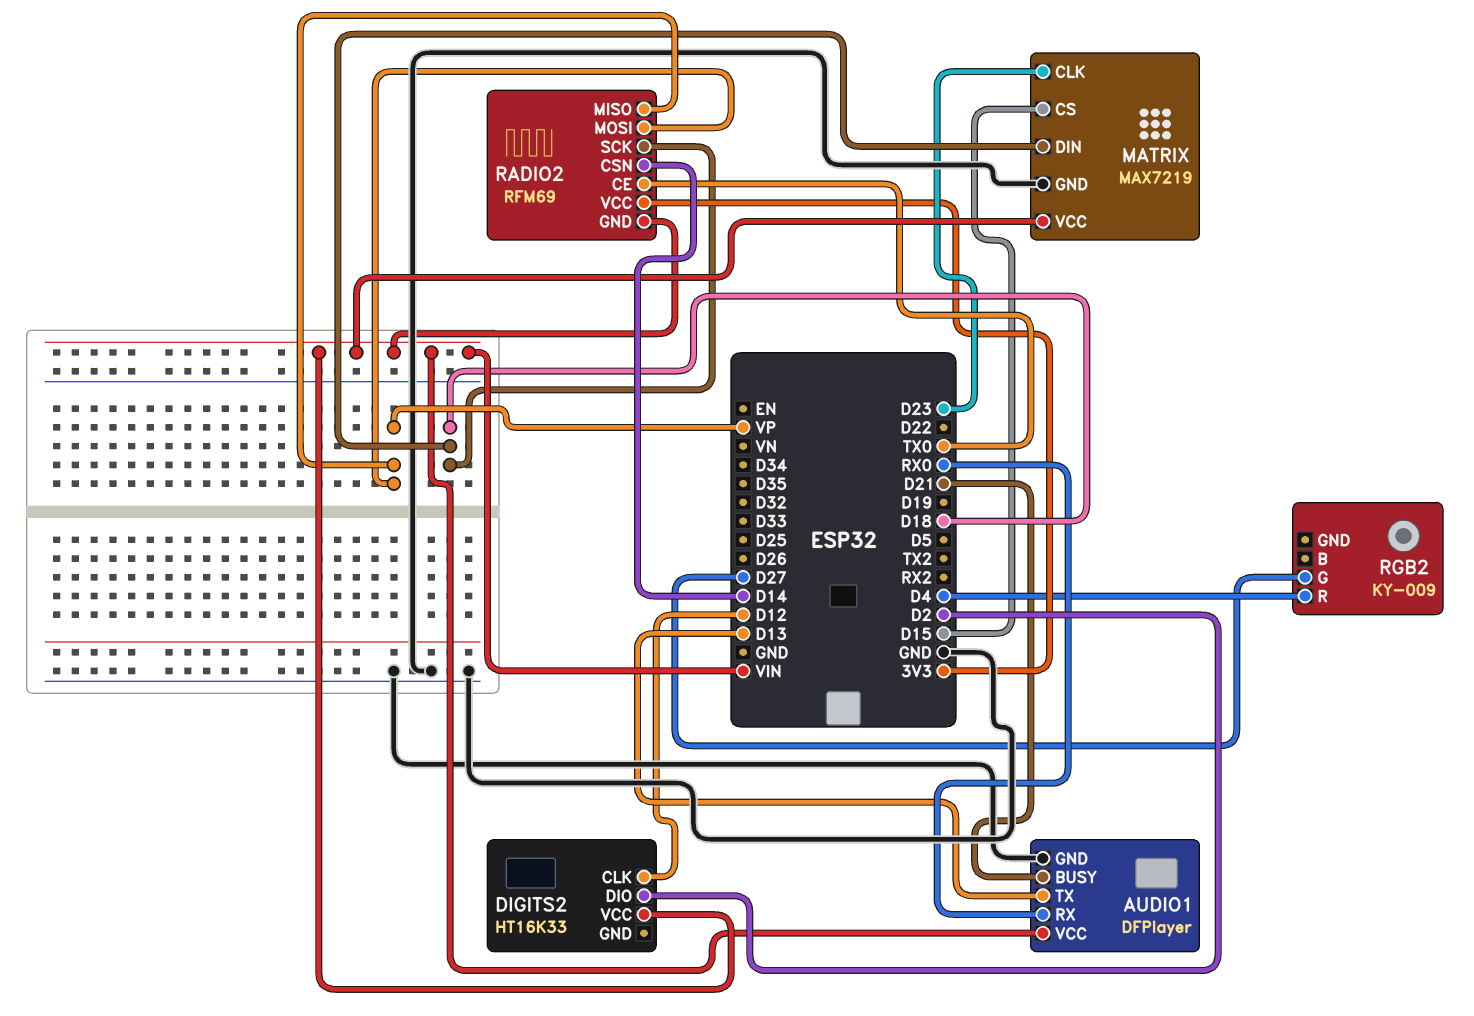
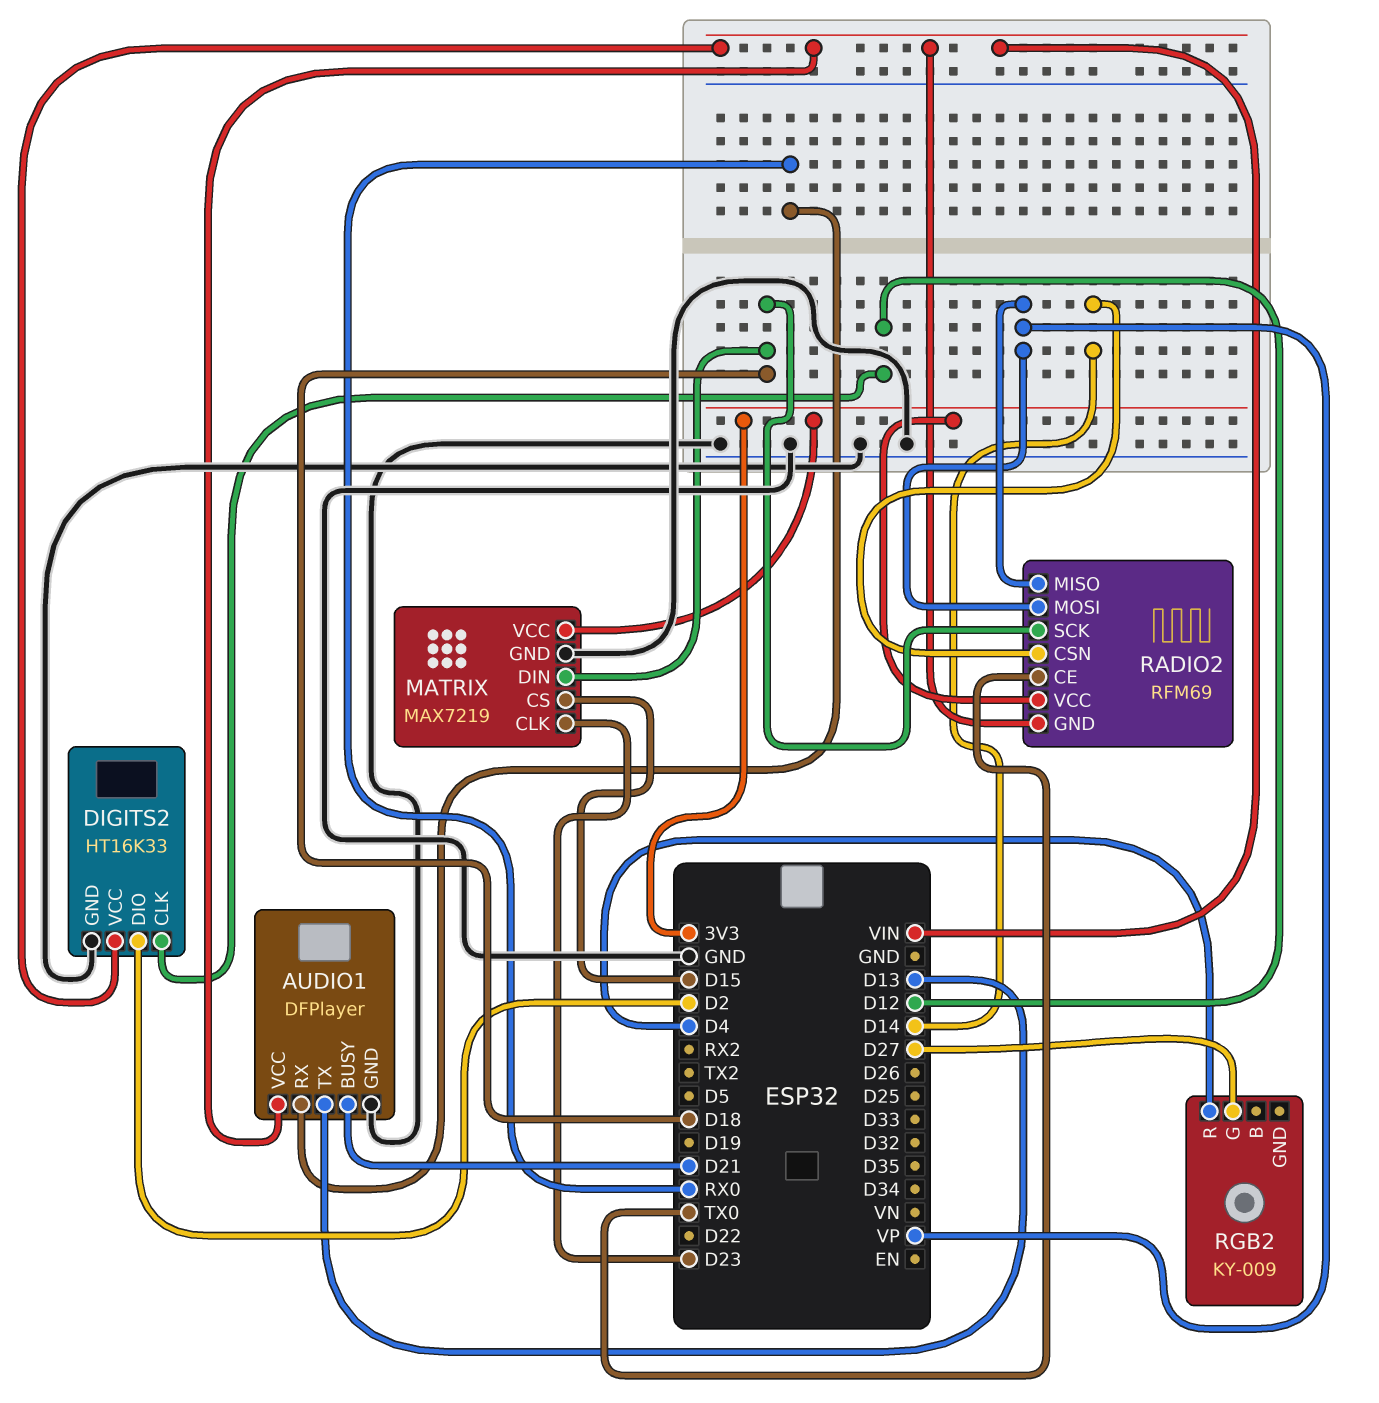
DIGITS2 pin GND: none -> GND
MATRIX pin VCC: VIN -> 3V3

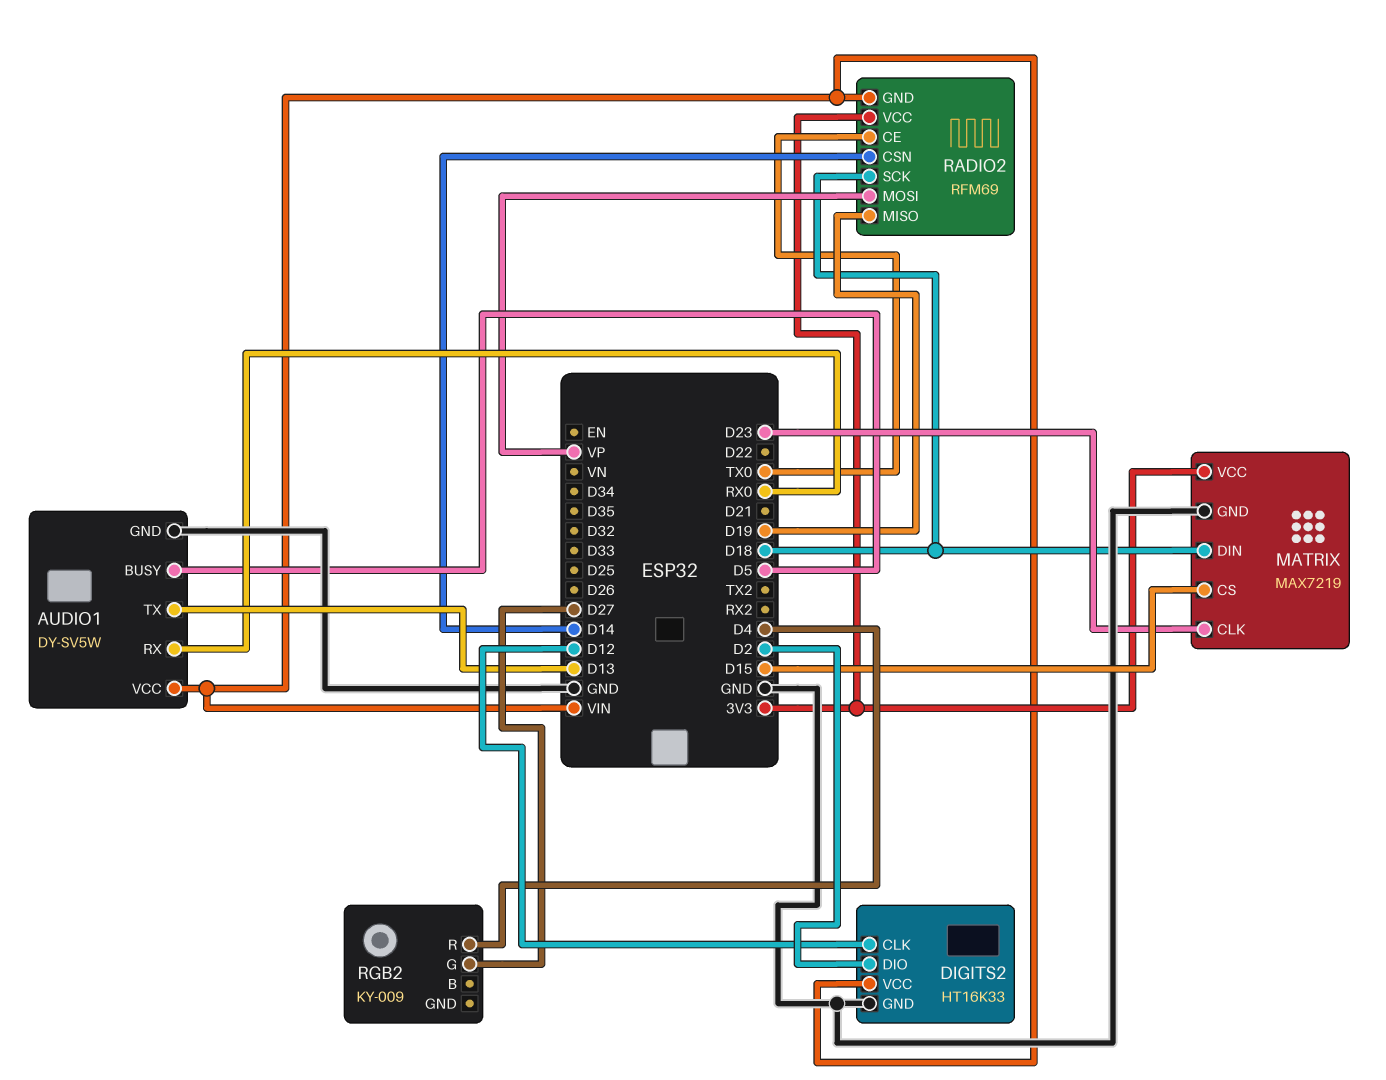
AUDIO1: DFPlayer -> DY-SV5W
AUDIO1 pin BUSY: D21 -> D5
RADIO2 pin MISO: VP -> D19

